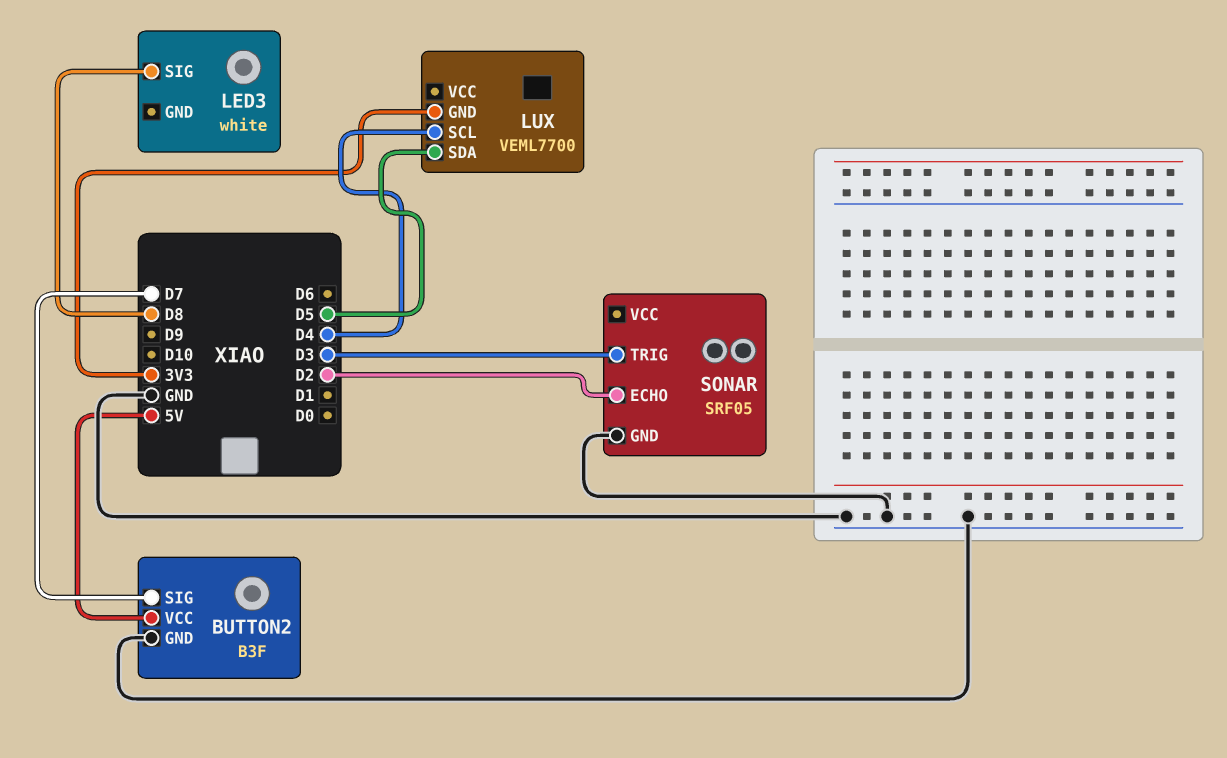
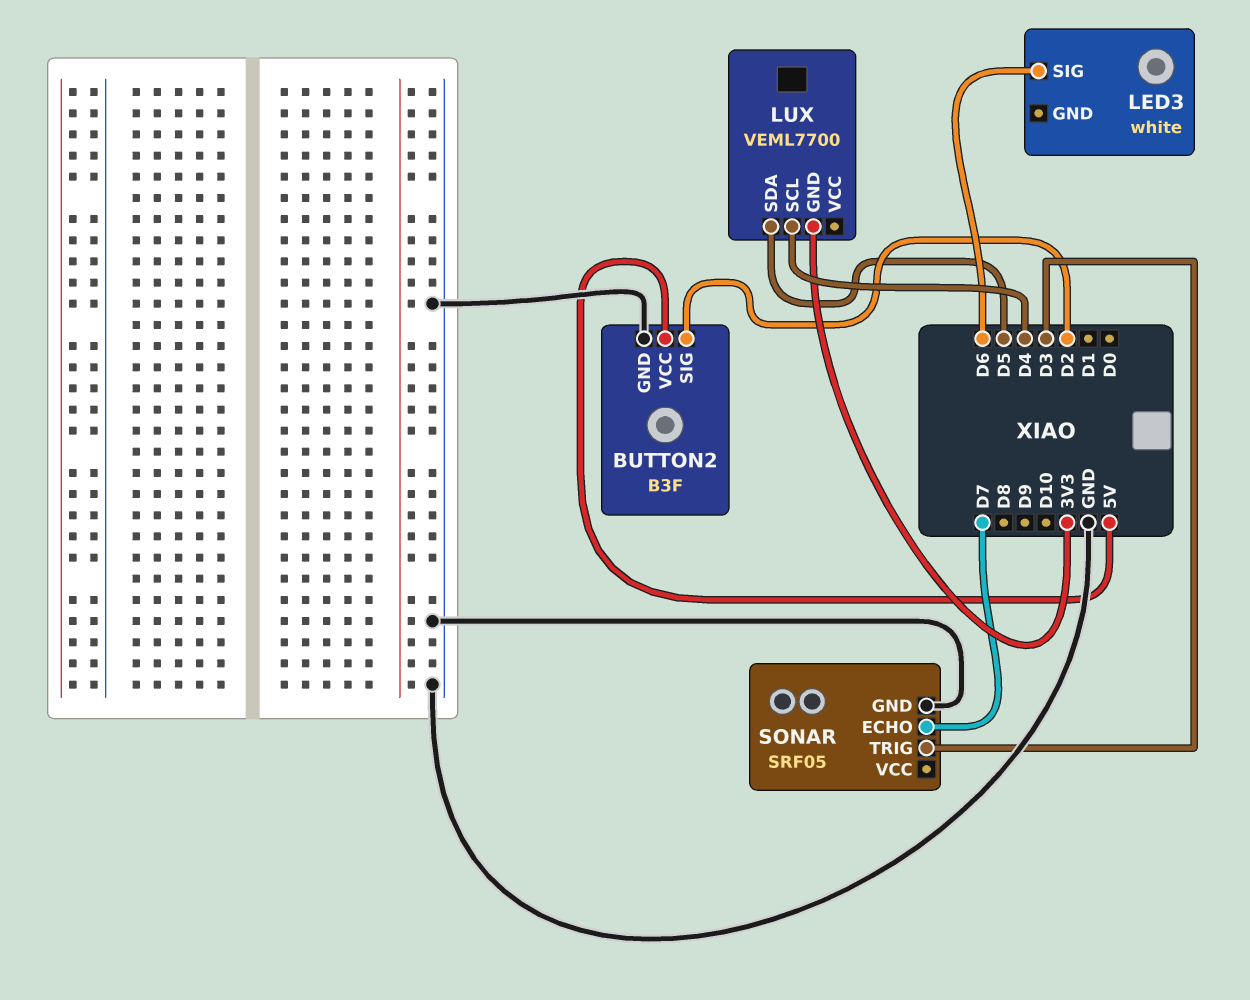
BUTTON2 pin SIG: D7 -> D2
LED3 pin SIG: D8 -> D6
SONAR pin ECHO: D2 -> D7

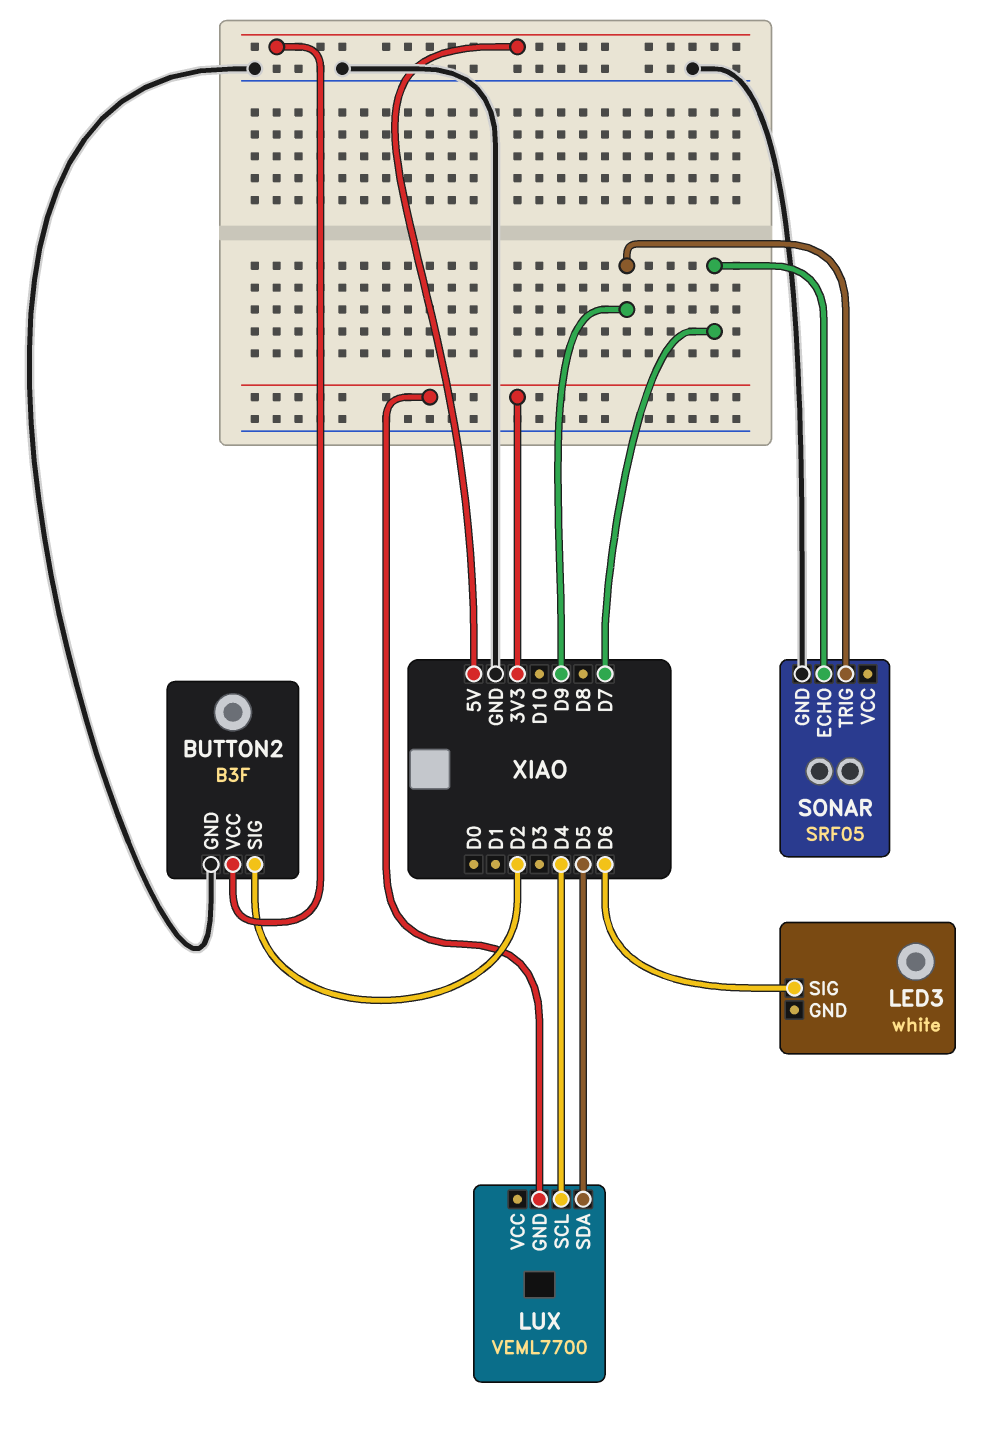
SONAR pin TRIG: D3 -> D9

